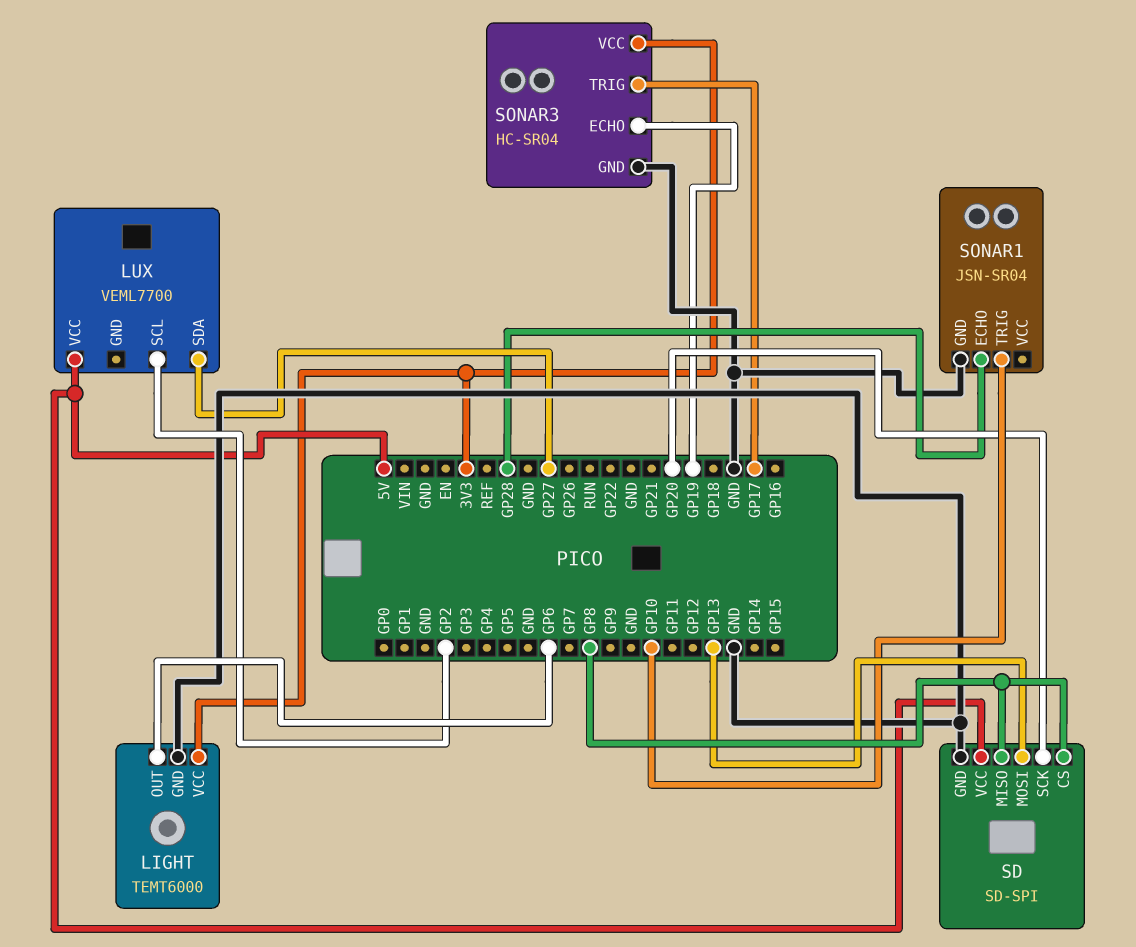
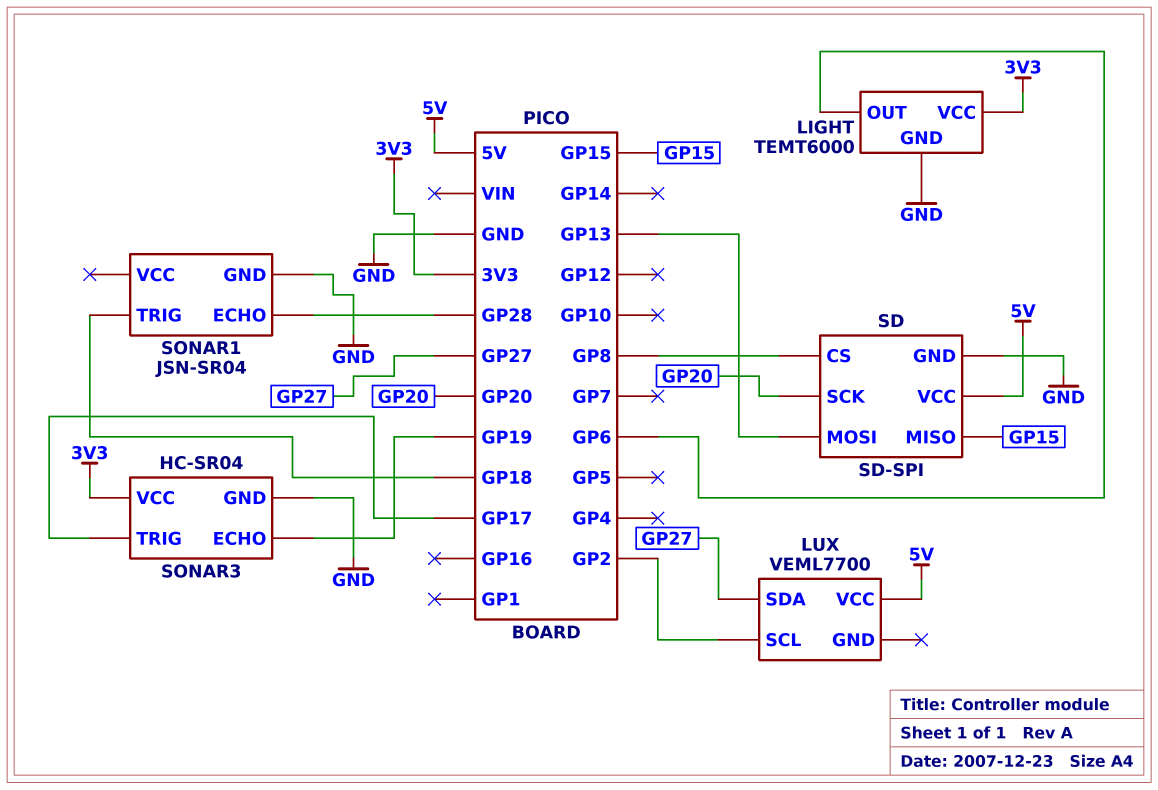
SD pin MISO: GP8 -> GP15
SONAR1 pin TRIG: GP10 -> GP18

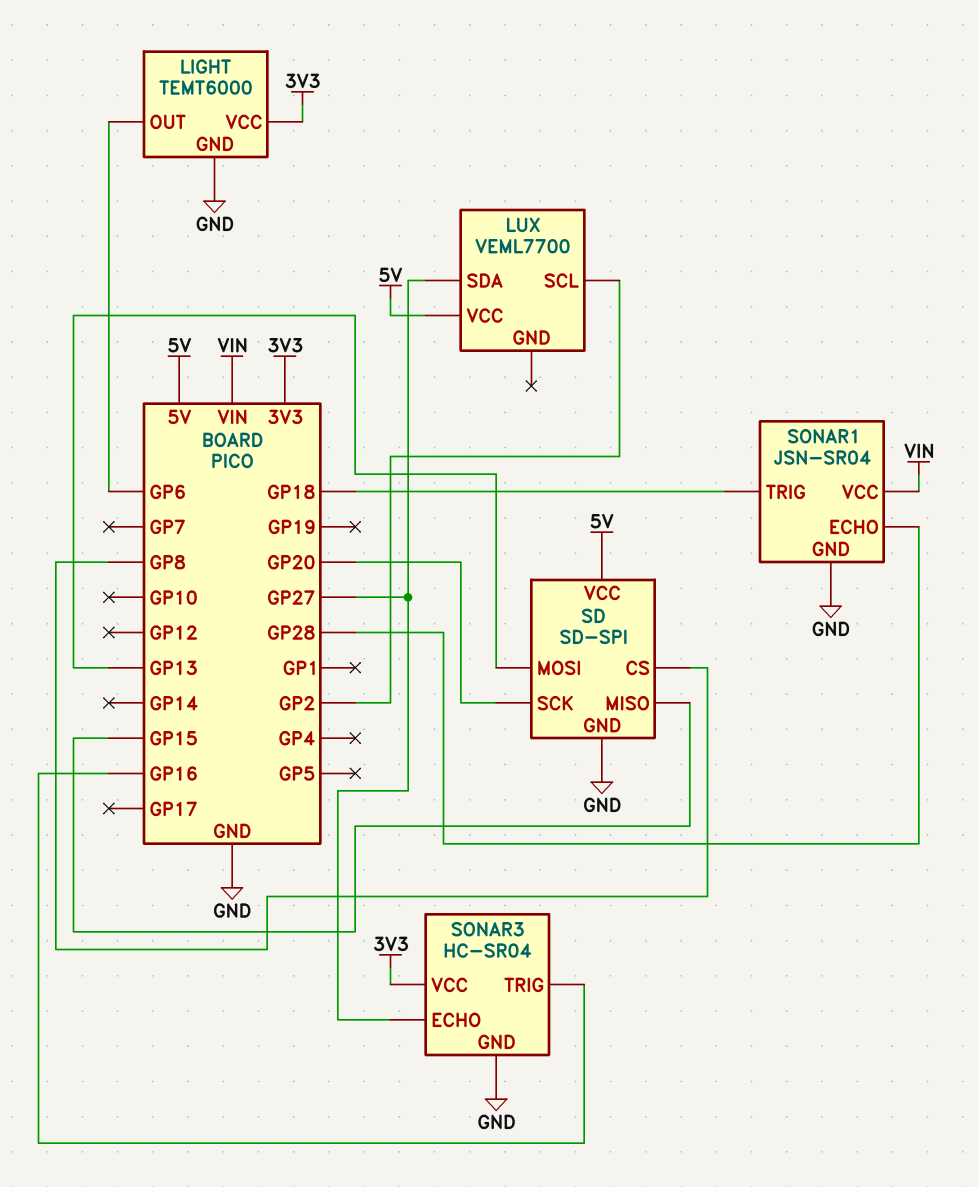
SONAR1 pin VCC: none -> VIN
SONAR3 pin ECHO: GP19 -> GP27
SONAR3 pin TRIG: GP17 -> GP16

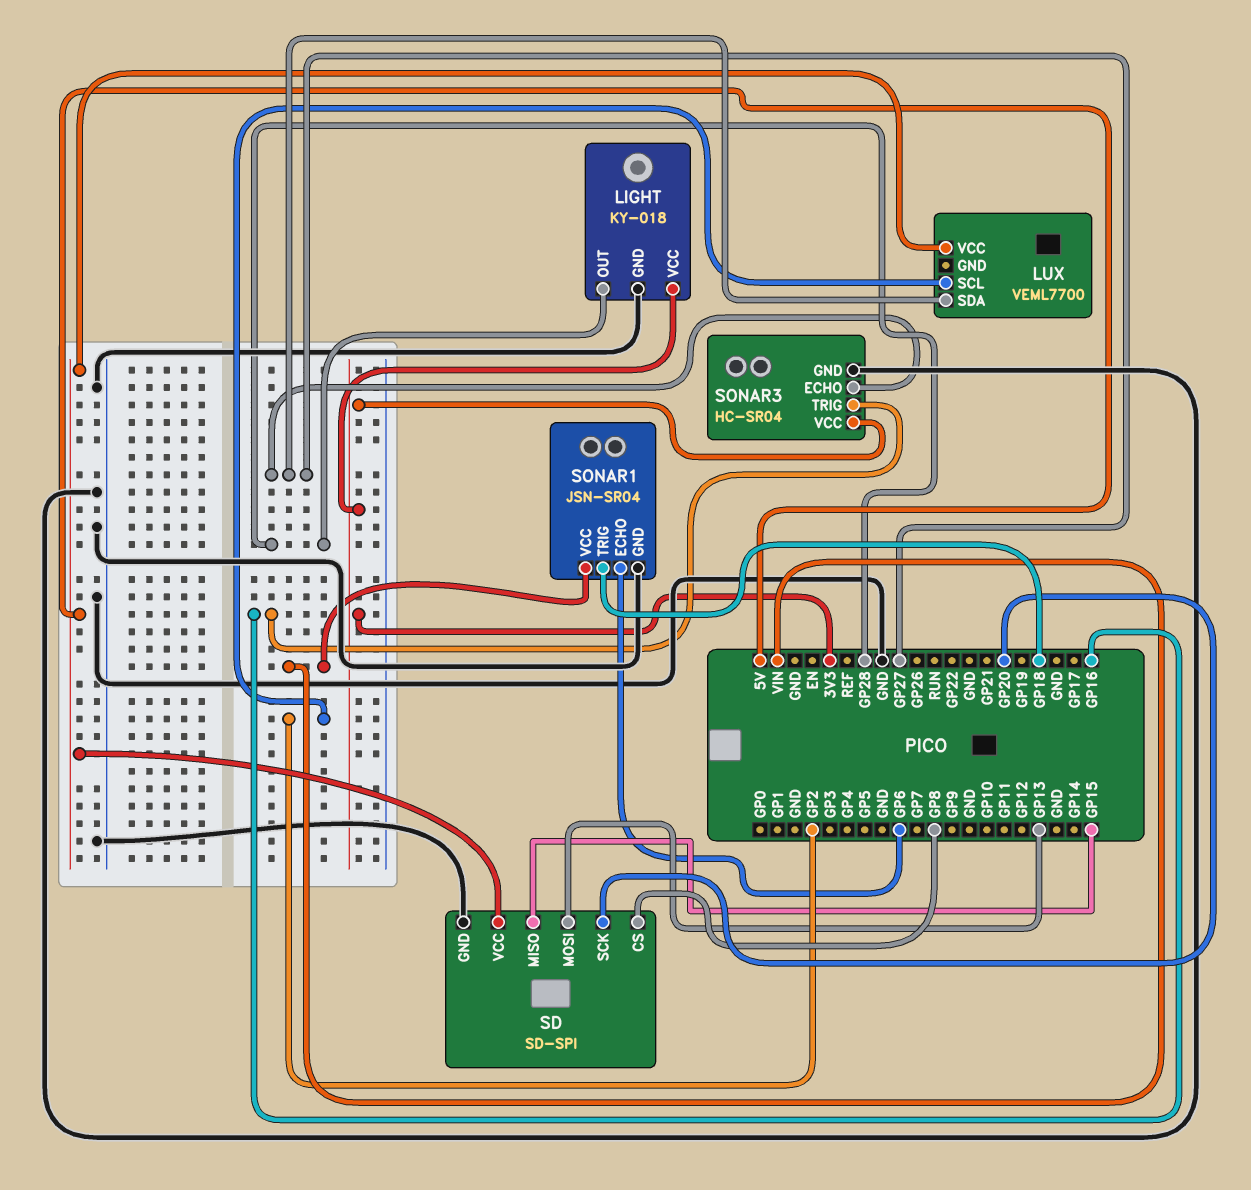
LIGHT: TEMT6000 -> KY-018
LIGHT pin OUT: GP6 -> GP28
SONAR1 pin ECHO: GP28 -> GP6

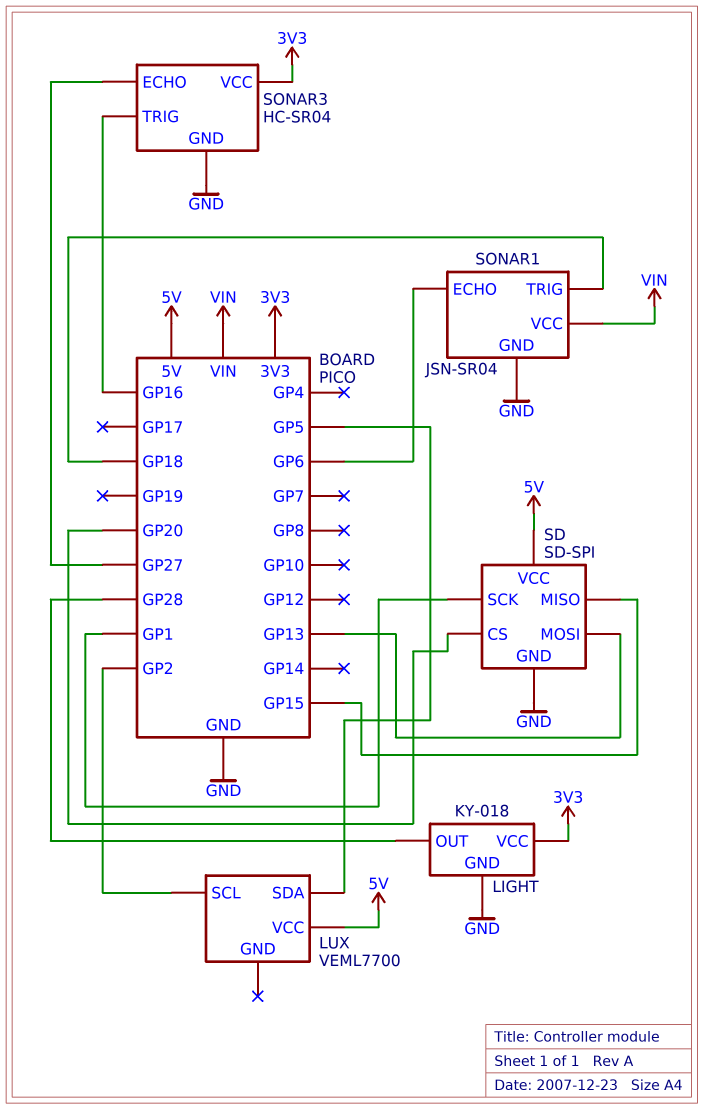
LUX pin SDA: GP27 -> GP5
SD pin CS: GP8 -> GP20
SD pin SCK: GP20 -> GP1

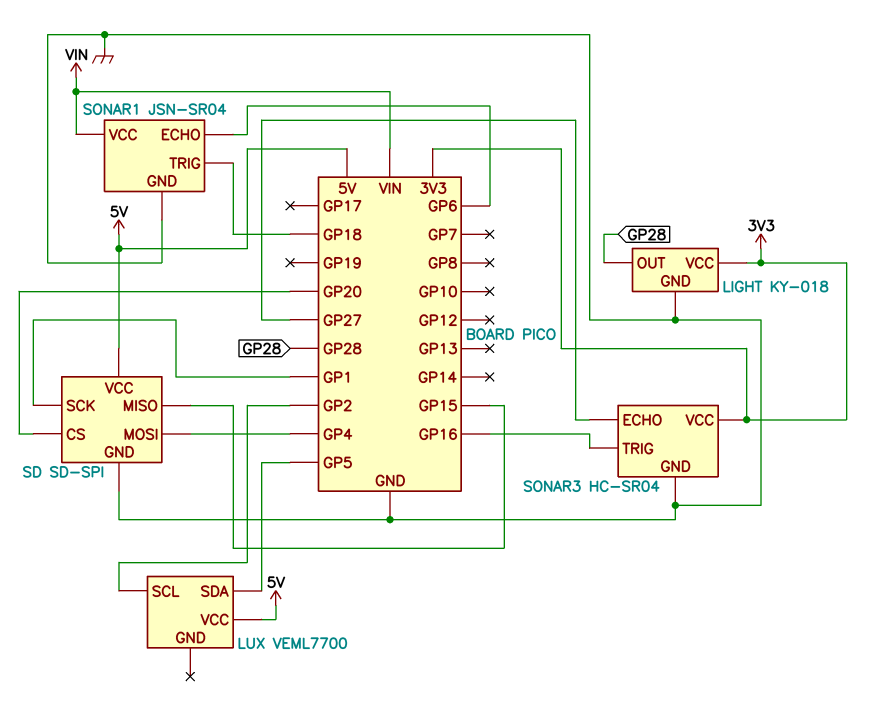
SD pin MOSI: GP13 -> GP4

